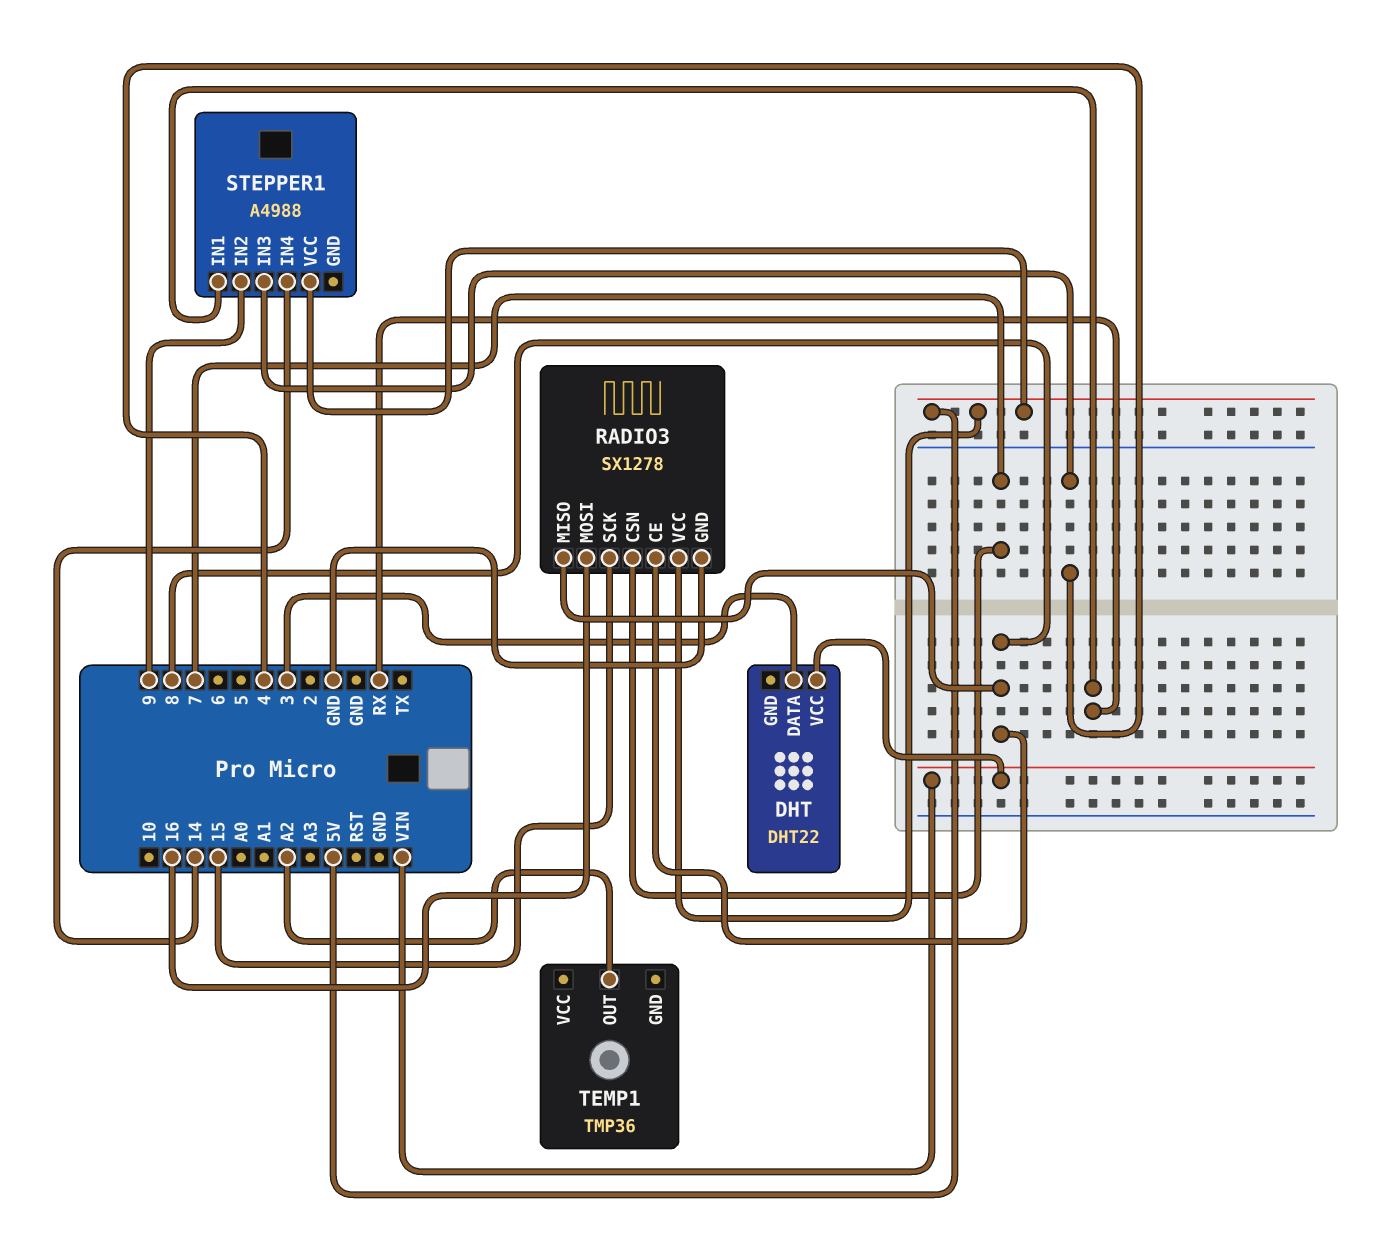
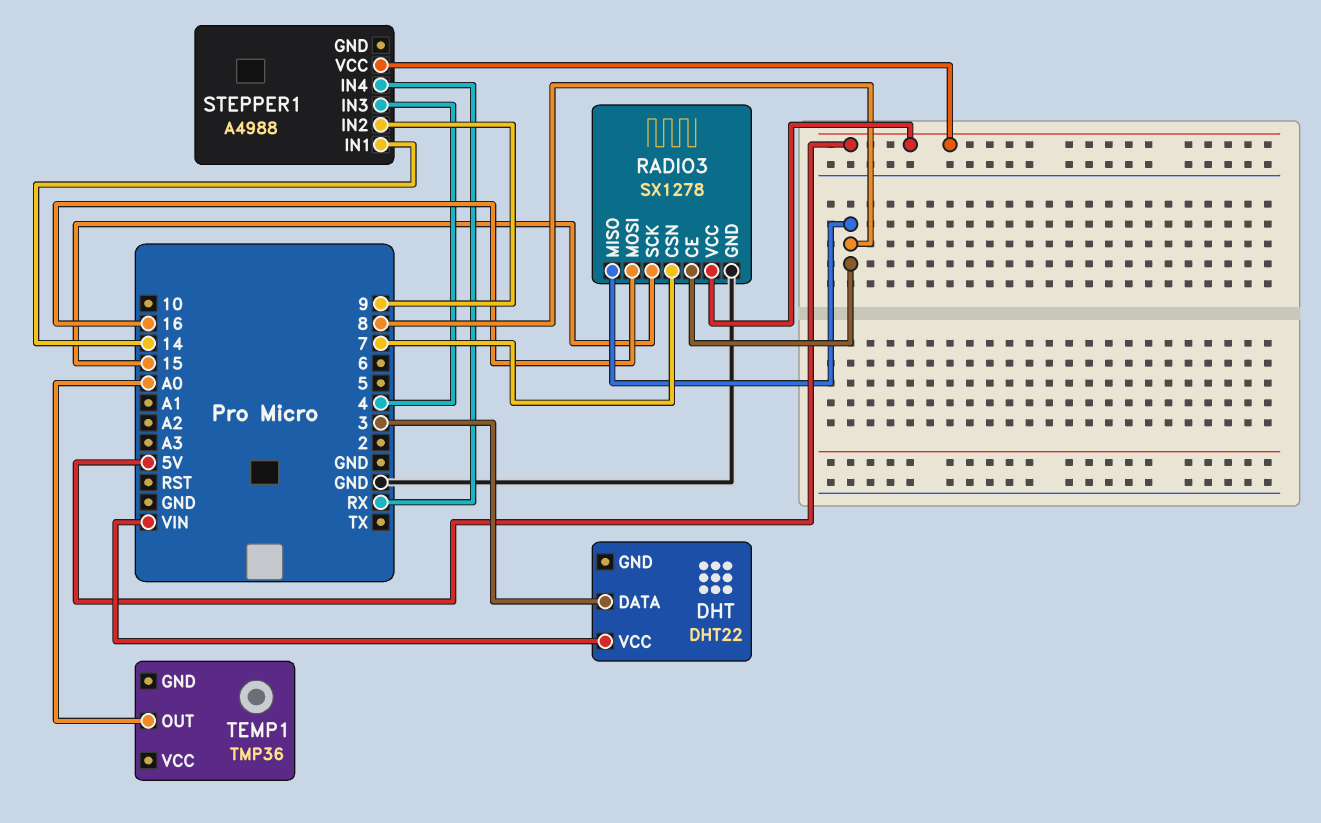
STEPPER1 pin IN1: RX -> 14
STEPPER1 pin IN4: 14 -> RX
TEMP1 pin OUT: A2 -> A0

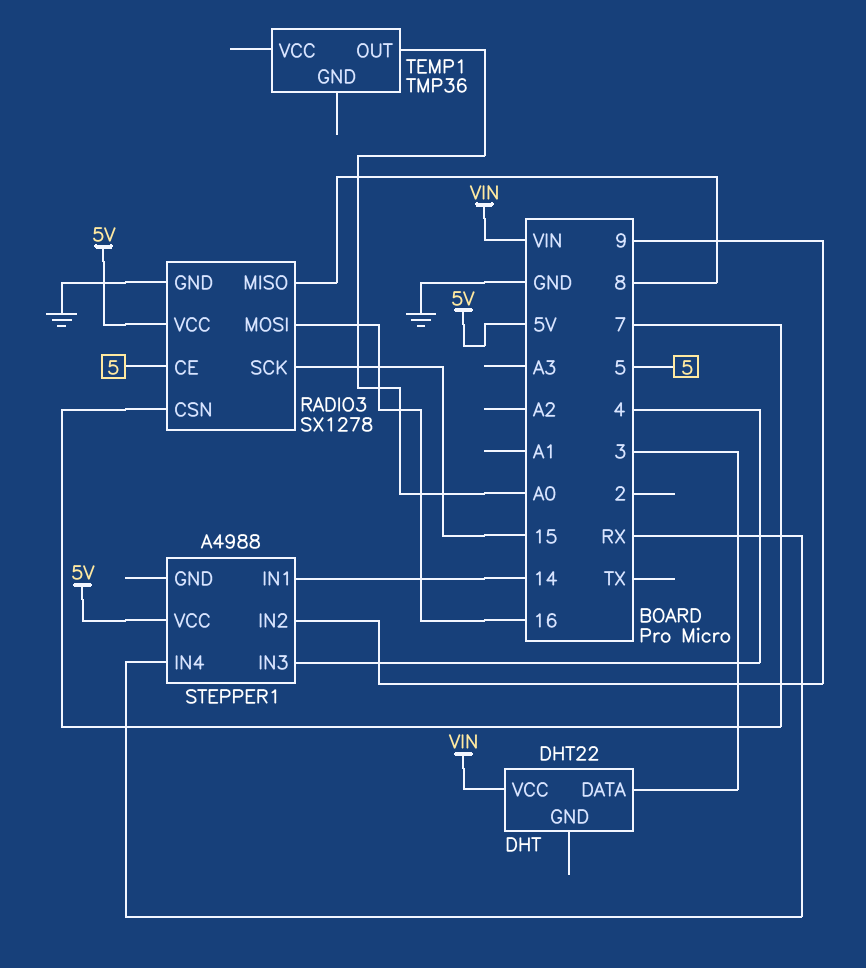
RADIO3 pin CE: 8 -> 5

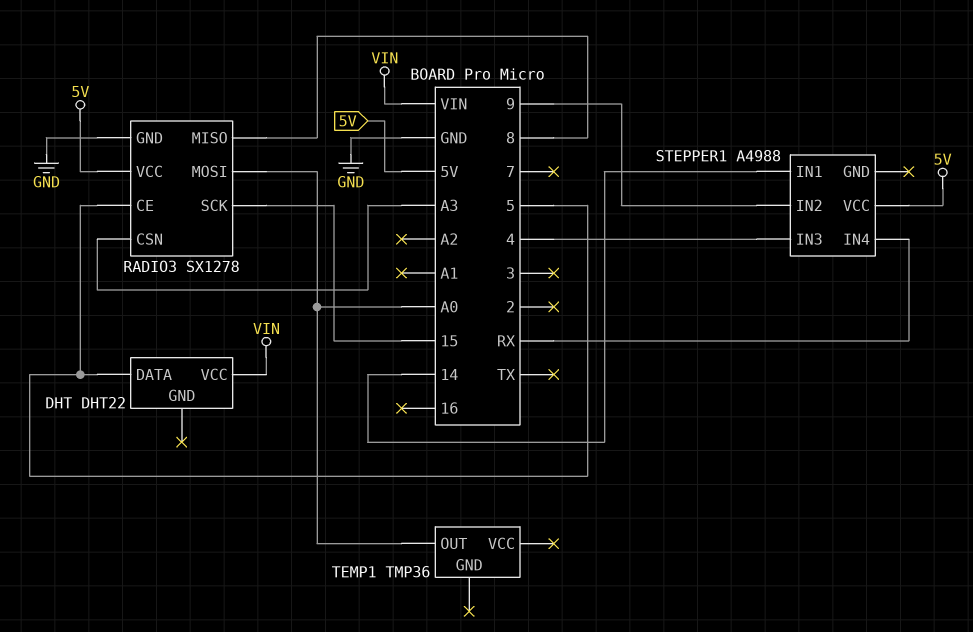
DHT pin DATA: 3 -> 5
RADIO3 pin CSN: 7 -> A3
RADIO3 pin MOSI: 16 -> A0

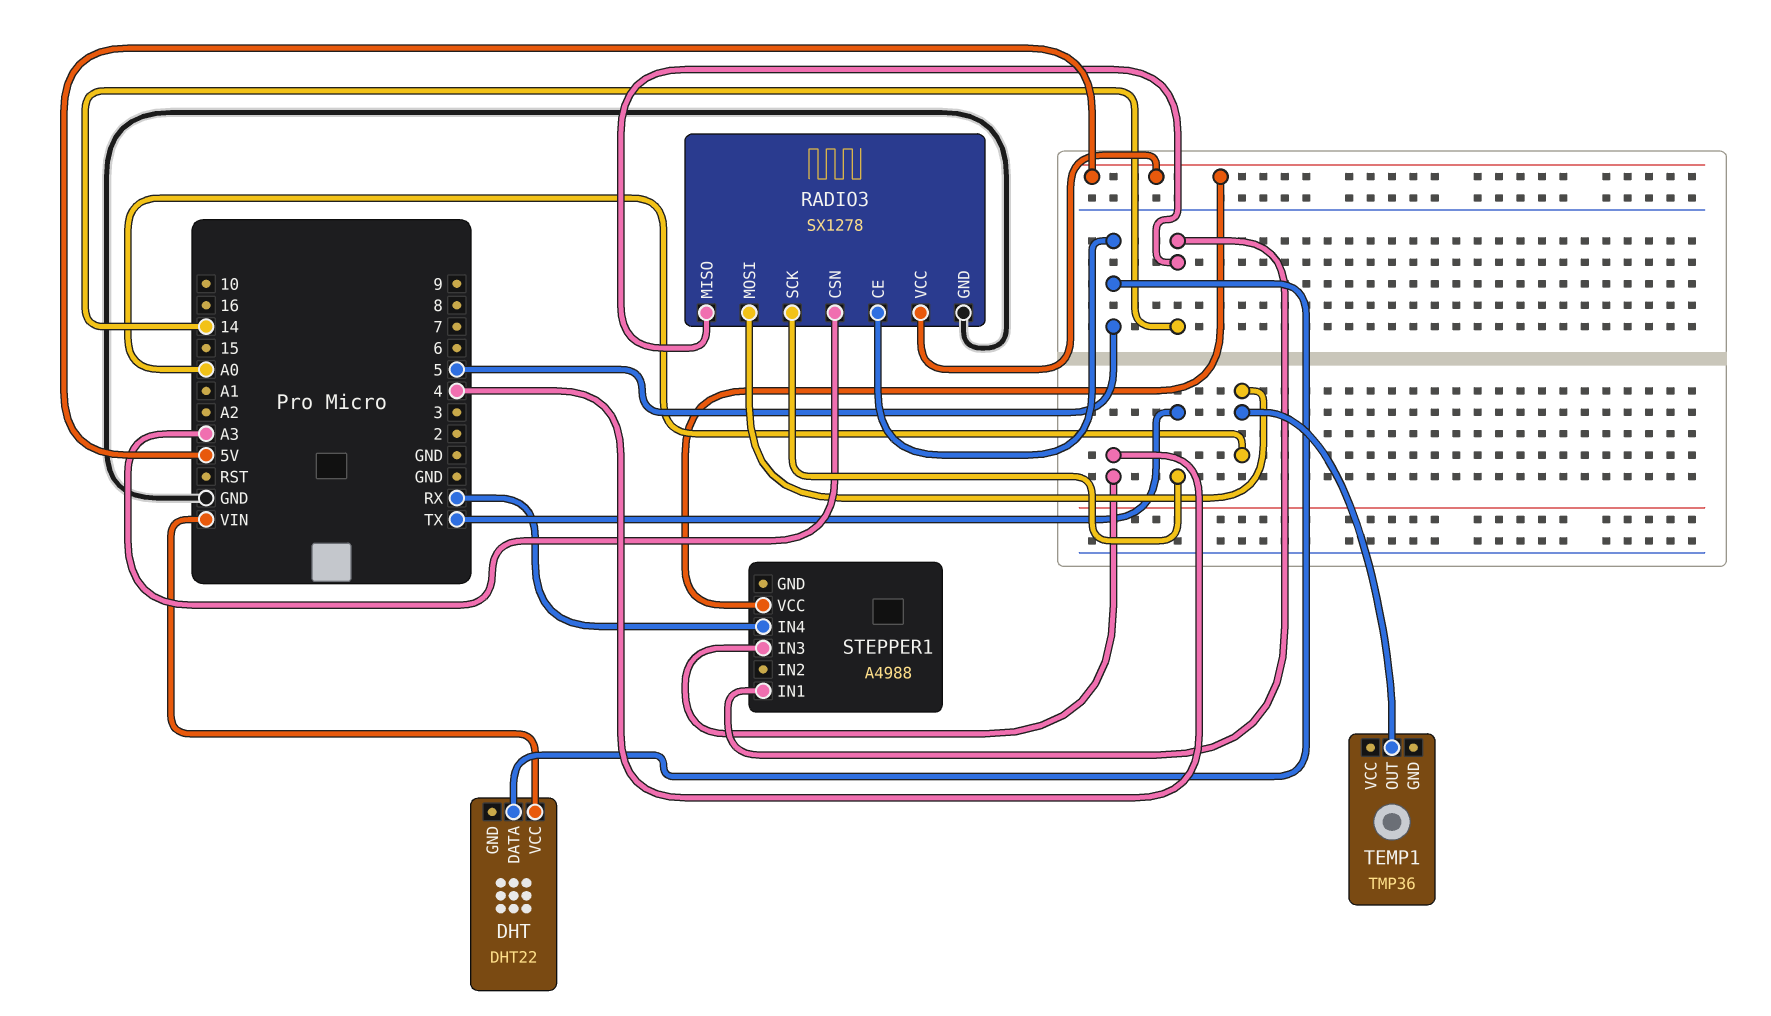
RADIO3 pin MISO: 8 -> 14
RADIO3 pin SCK: 15 -> TX
STEPPER1 pin IN2: 9 -> none

